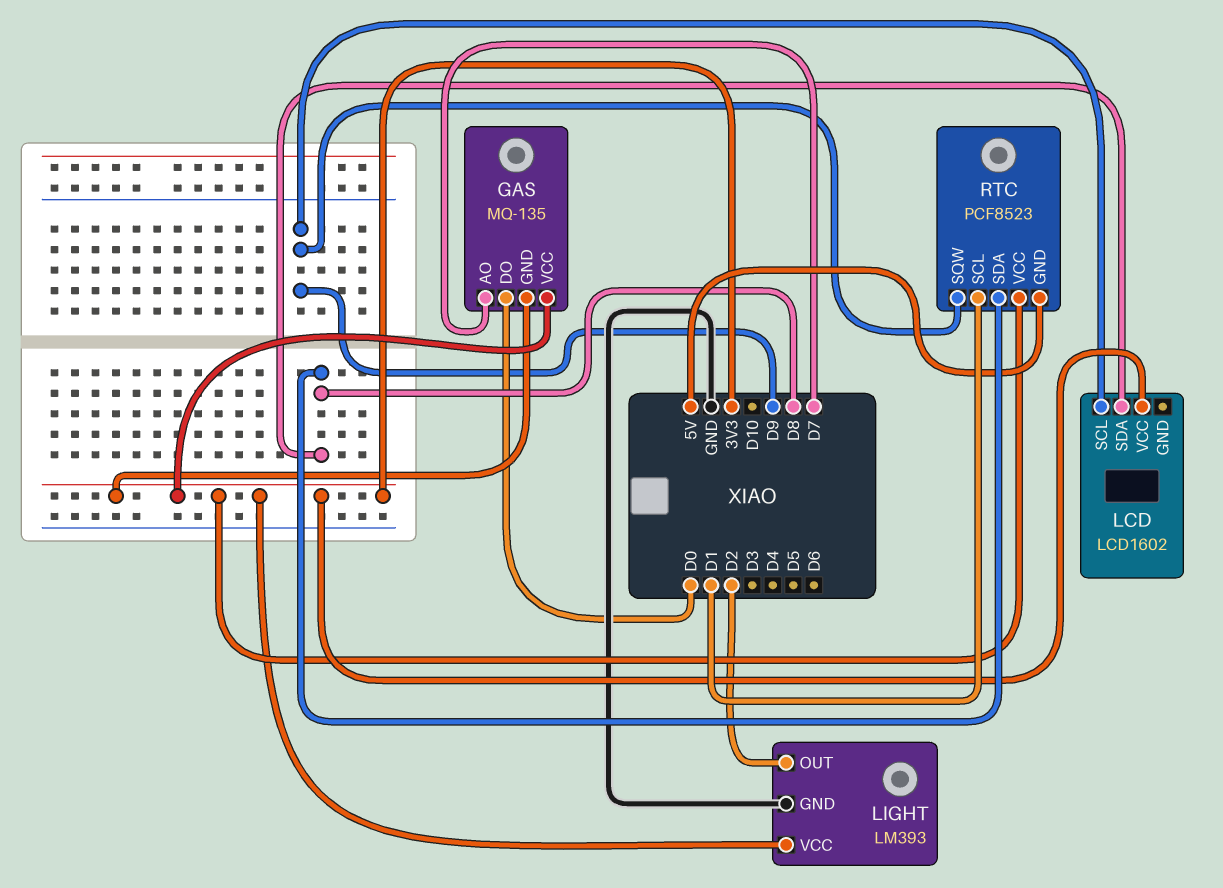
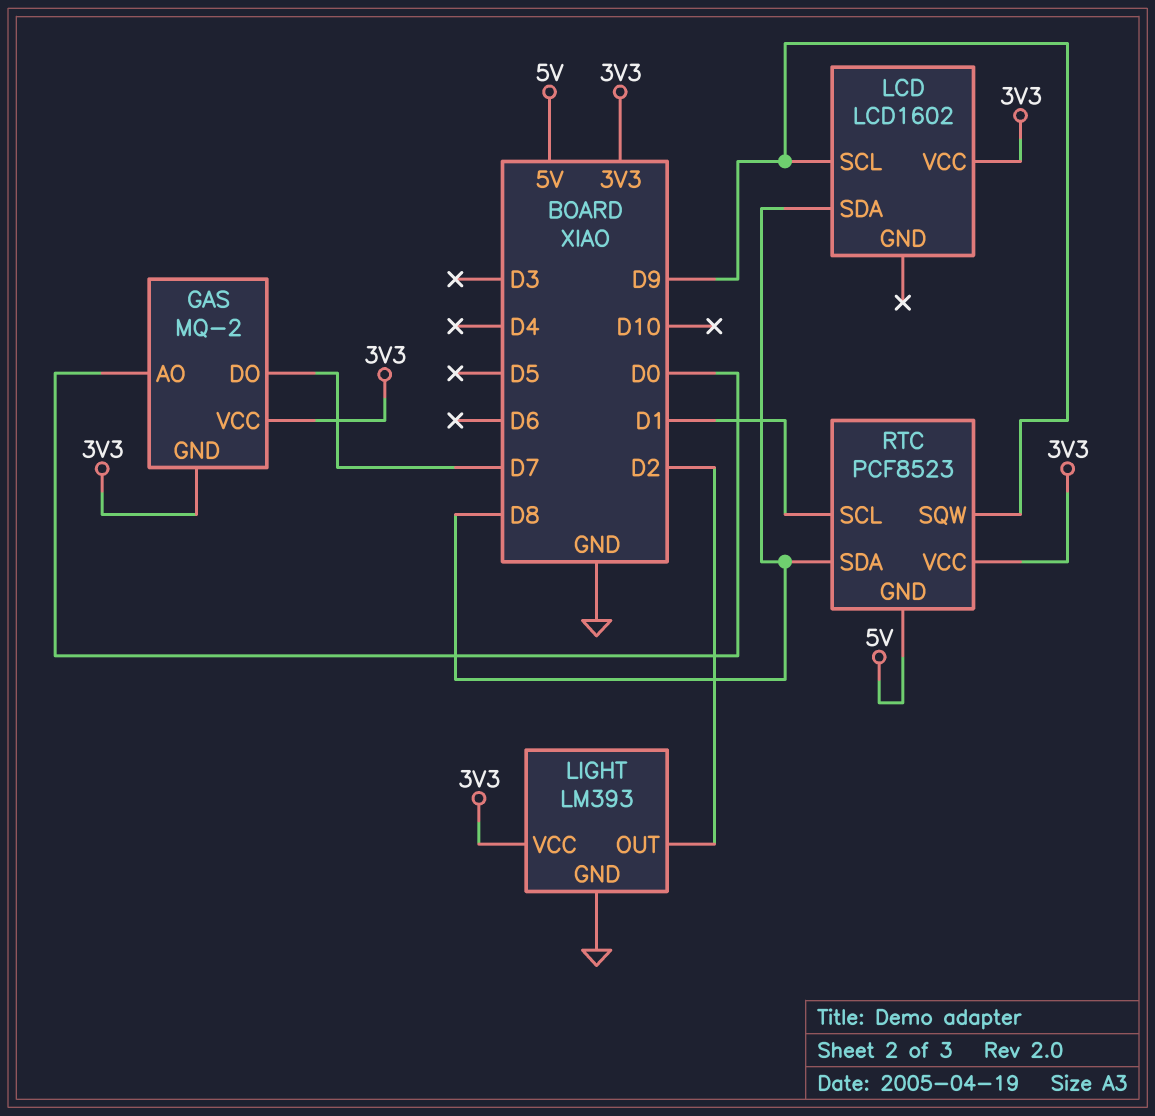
GAS: MQ-135 -> MQ-2
GAS pin AO: D7 -> D0
GAS pin DO: D0 -> D7

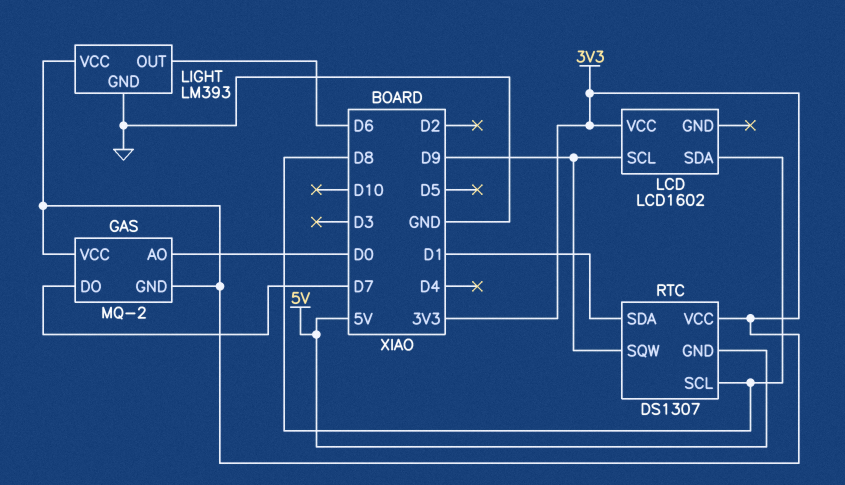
LIGHT pin OUT: D2 -> D6
RTC: PCF8523 -> DS1307
RTC pin SCL: D1 -> D8
RTC pin SDA: D8 -> D1

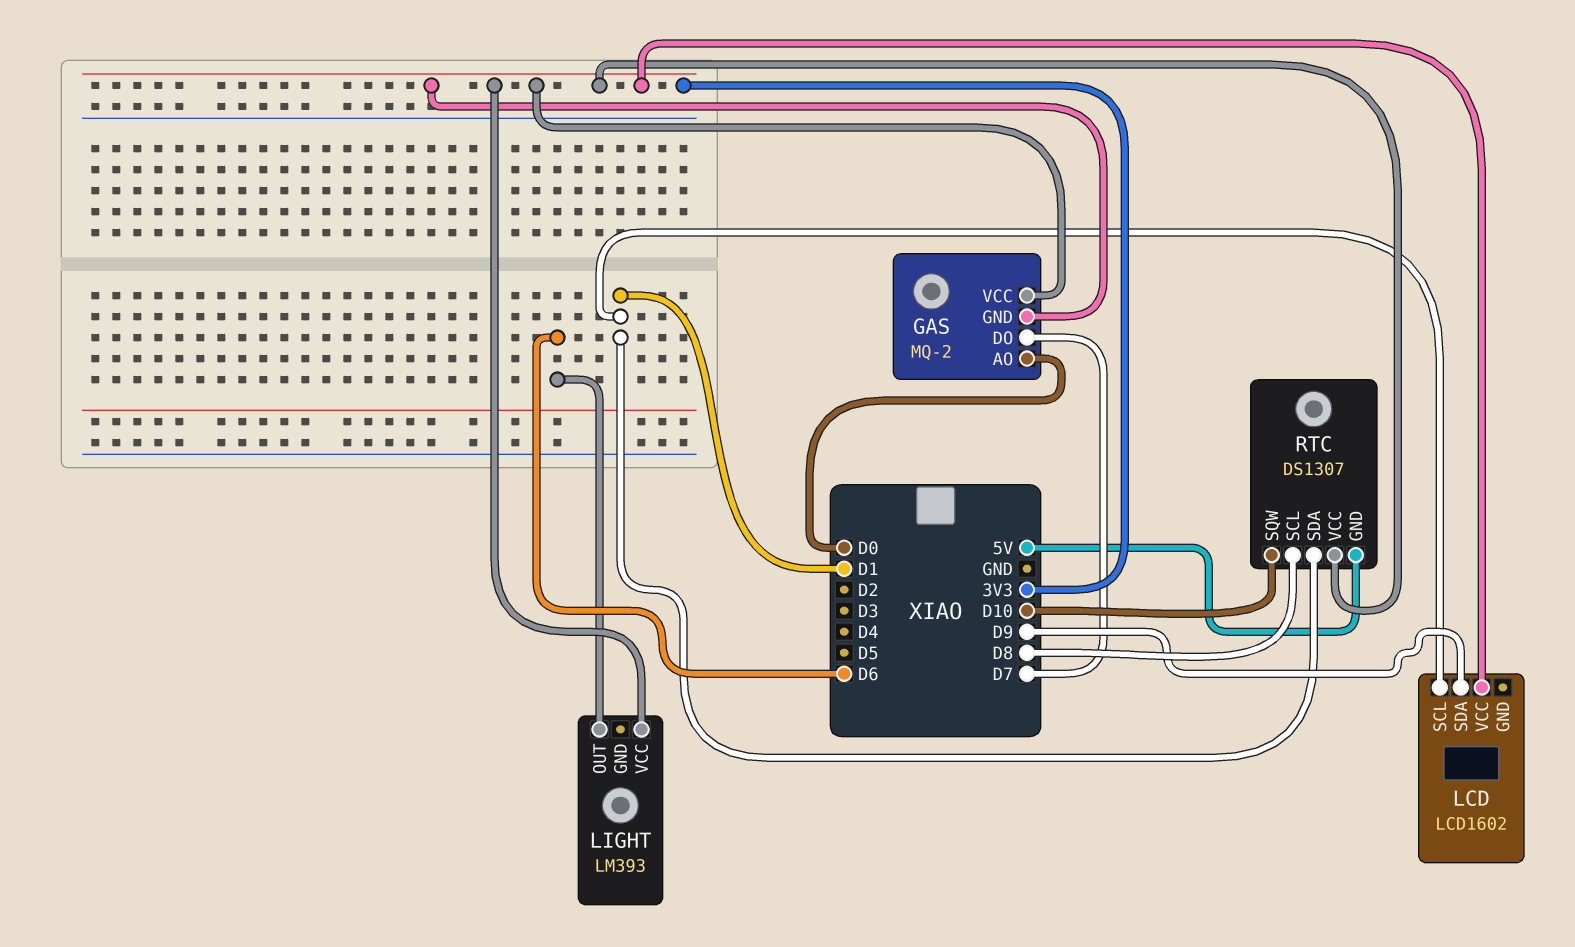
LCD pin SCL: D9 -> D1
LCD pin SDA: D8 -> D9
LIGHT pin GND: GND -> none
RTC pin SQW: D9 -> D10

